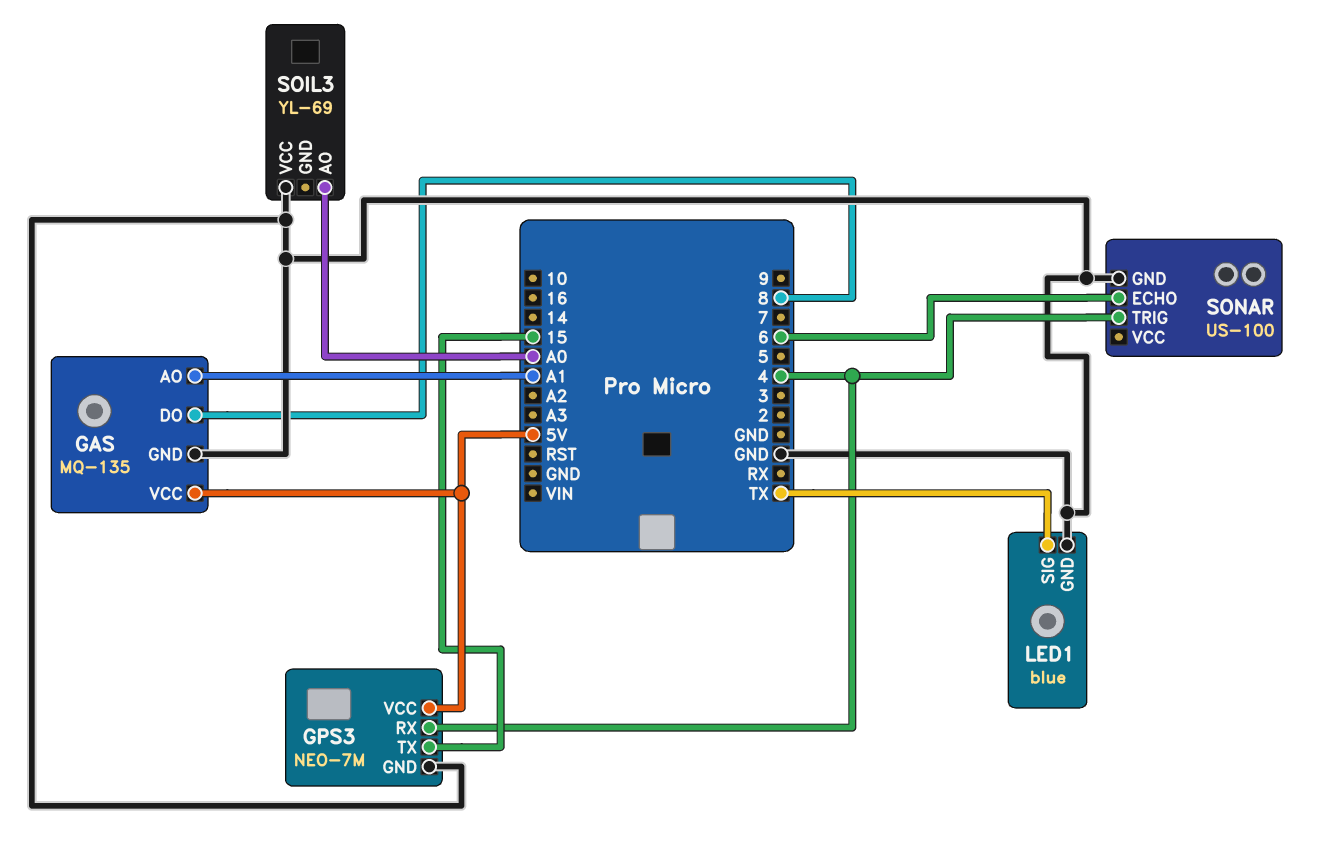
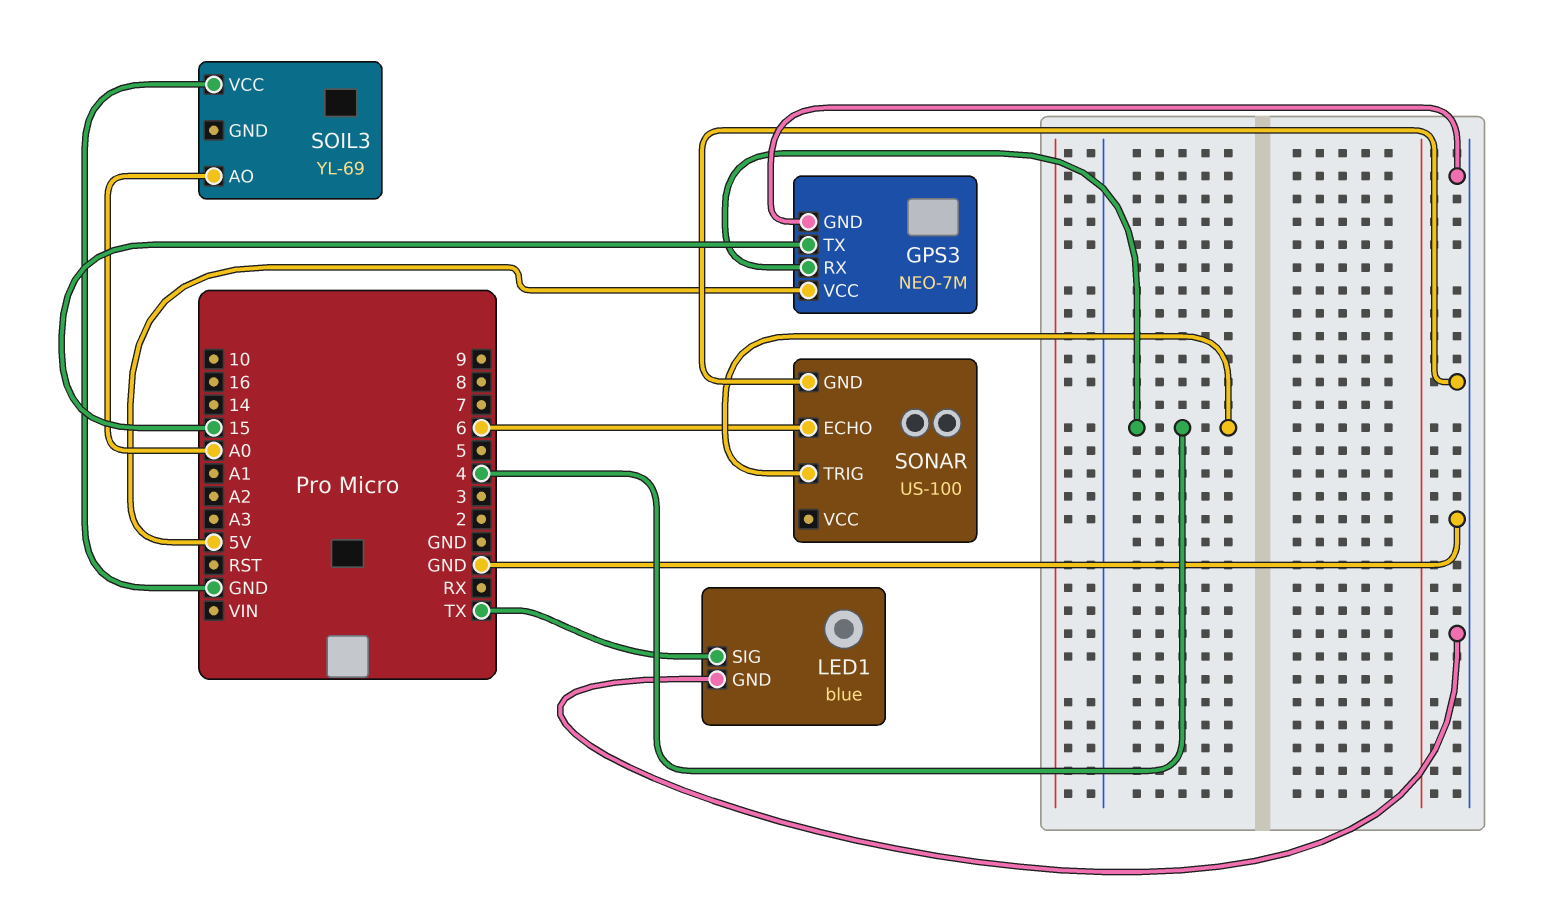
GAS: MQ-135 -> none
GAS pin AO: A1 -> none
GAS pin DO: 8 -> none
GAS pin GND: GND -> none
GAS pin VCC: 5V -> none

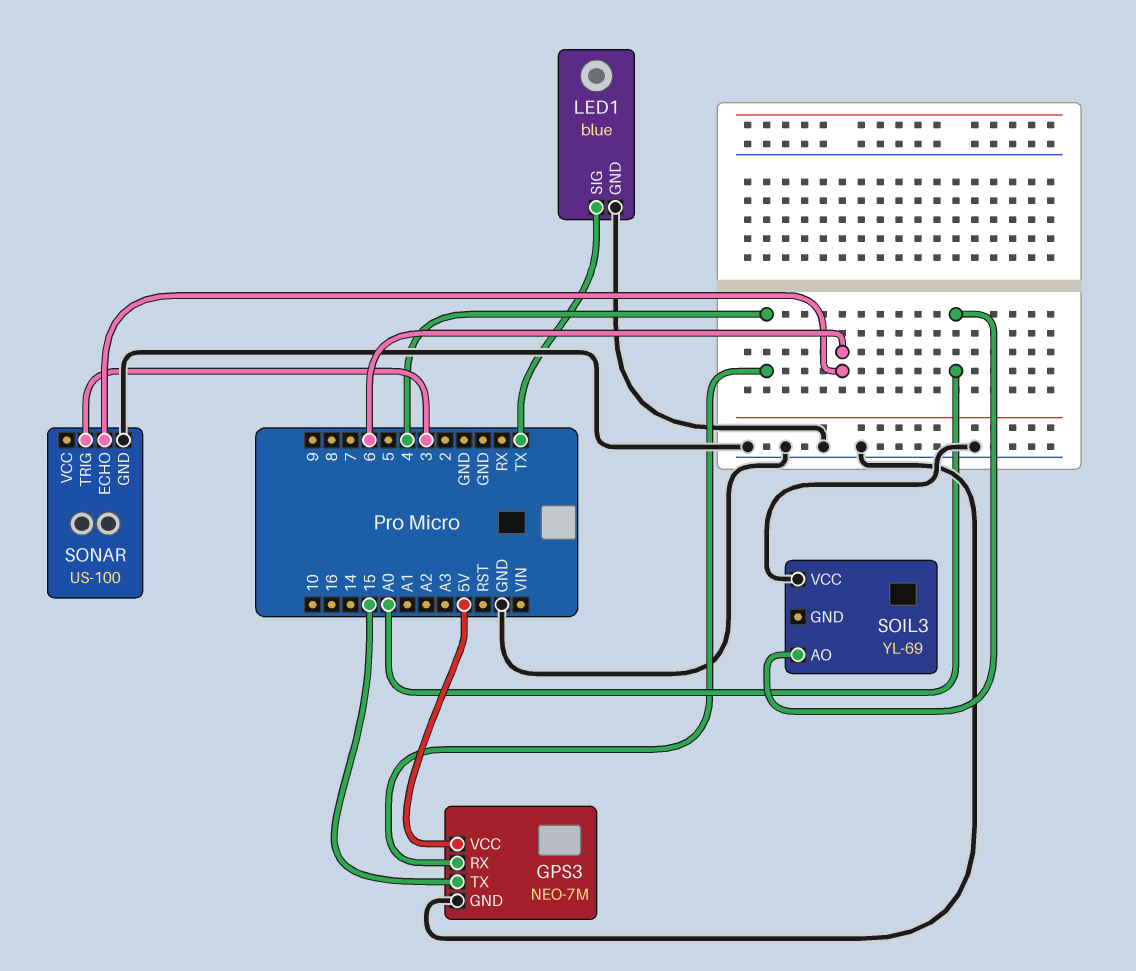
SONAR pin TRIG: 4 -> 3

